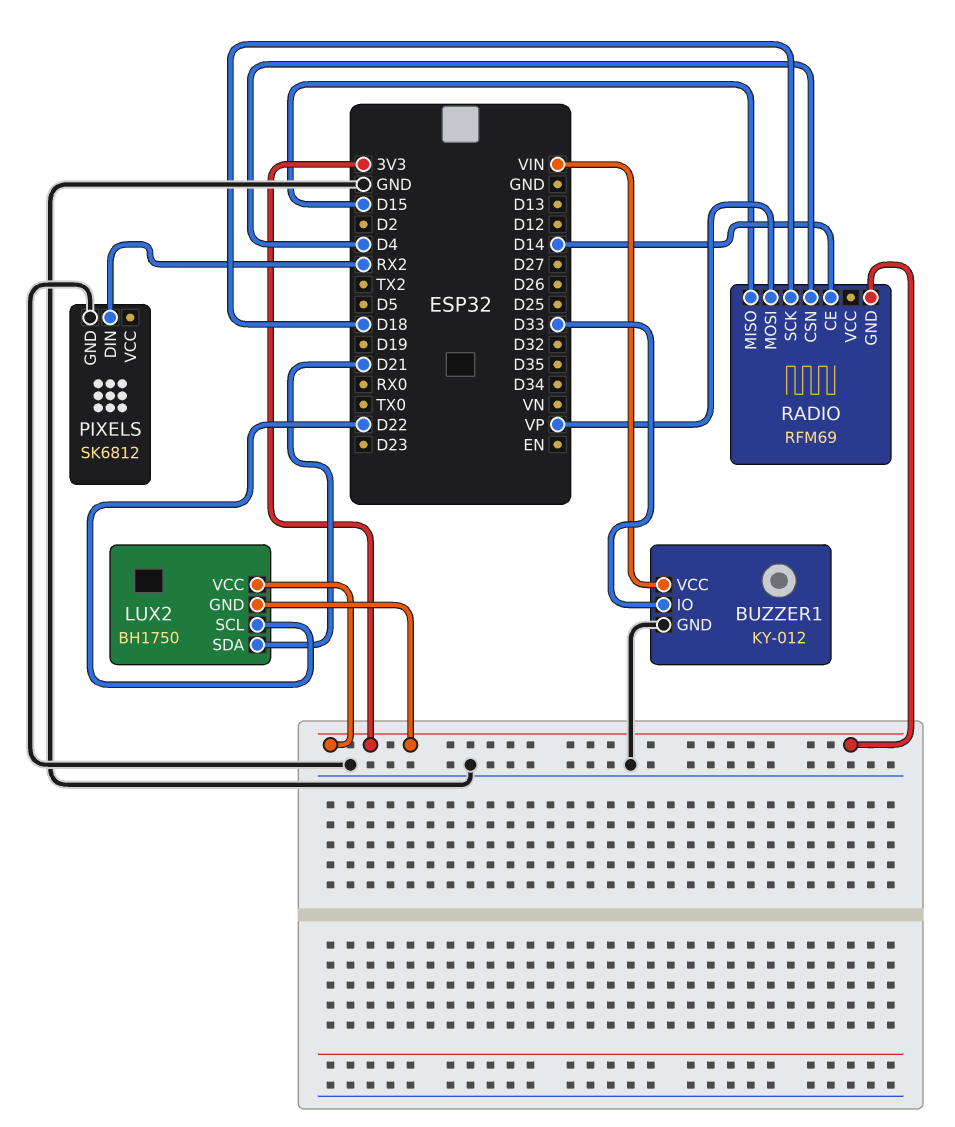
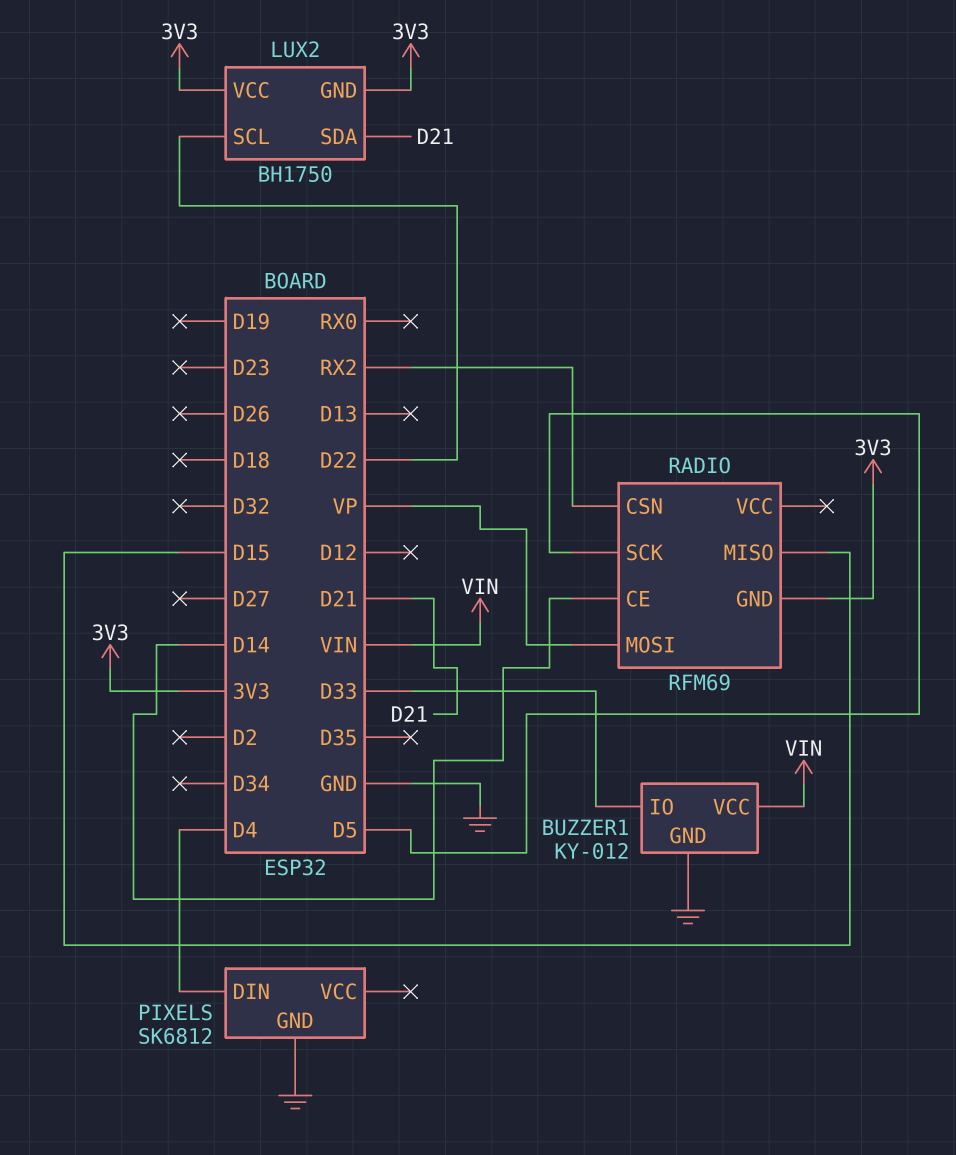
PIXELS pin DIN: RX2 -> D4
RADIO pin CSN: D4 -> RX2
RADIO pin SCK: D18 -> D5

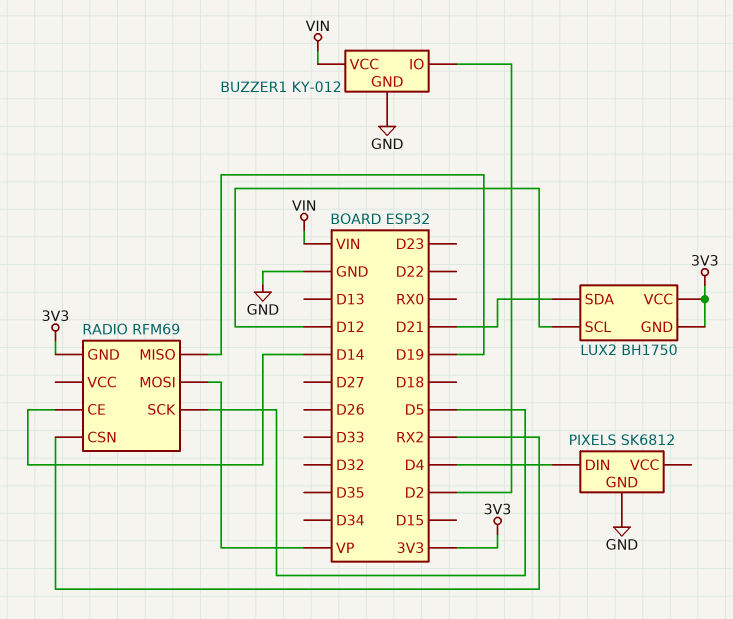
BUZZER1 pin IO: D33 -> D2
LUX2 pin SCL: D22 -> D12
RADIO pin MISO: D15 -> D19

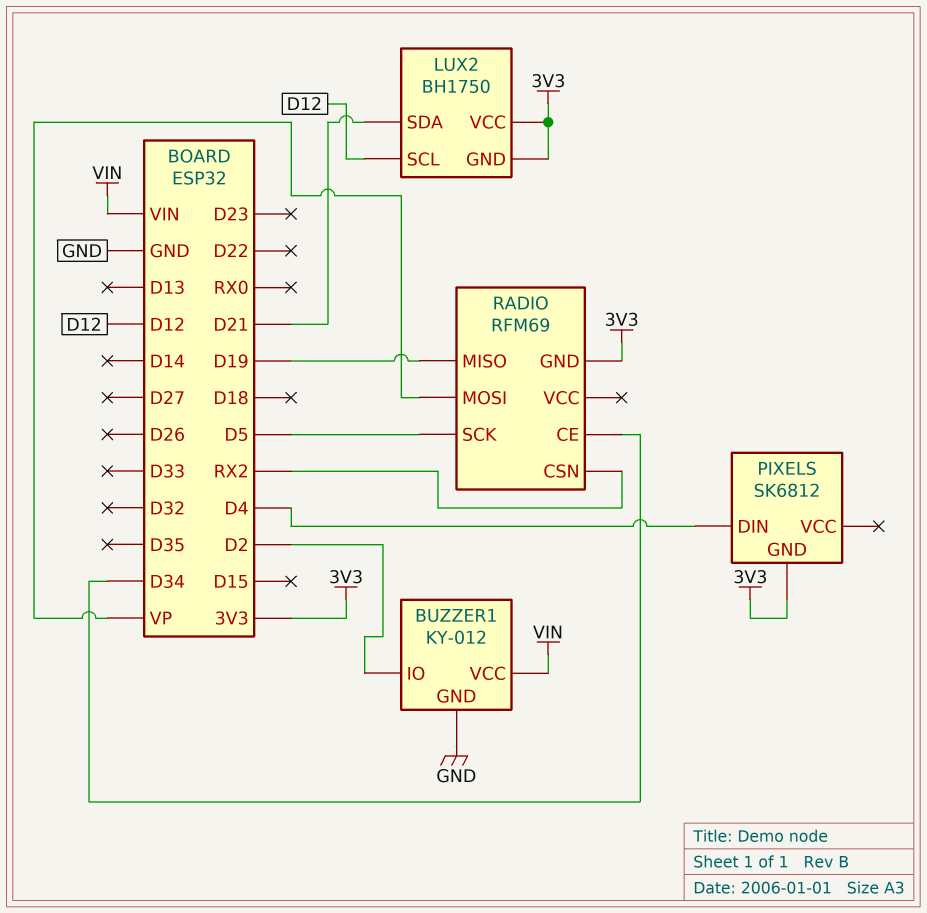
PIXELS pin GND: GND -> 3V3
RADIO pin CE: D14 -> D34

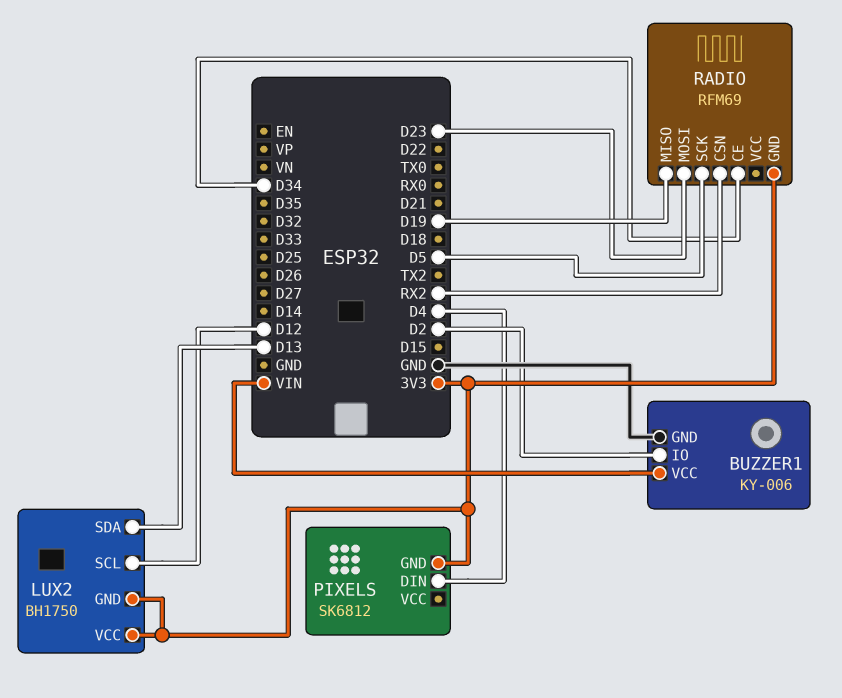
BUZZER1: KY-012 -> KY-006
LUX2 pin SDA: D21 -> D13
RADIO pin MOSI: VP -> D23

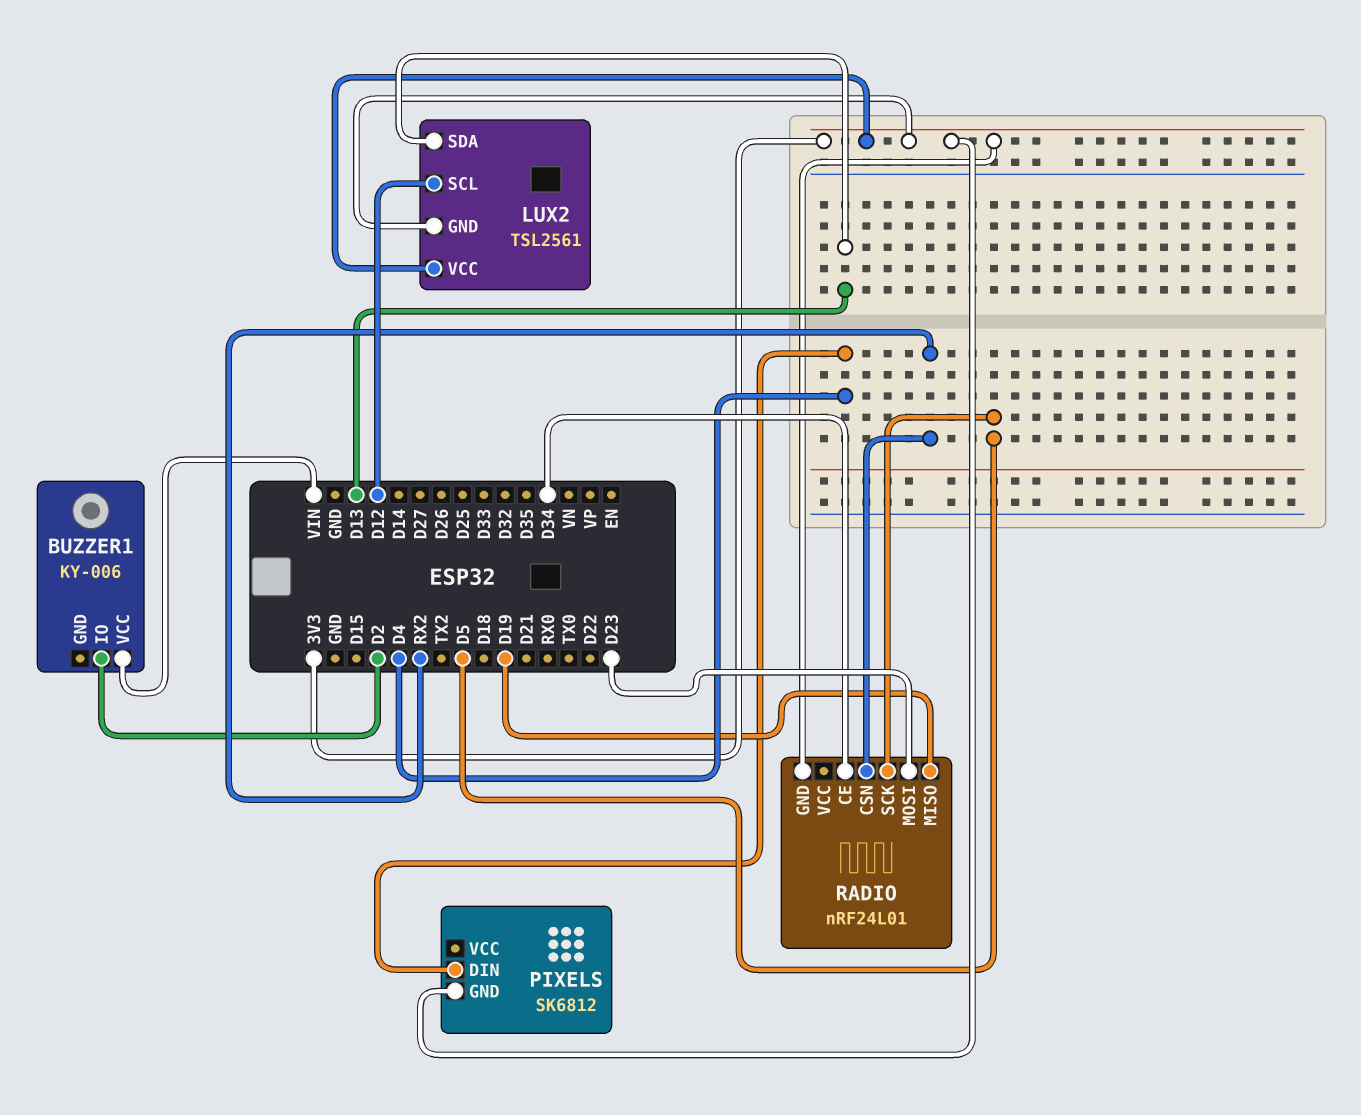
BUZZER1 pin GND: GND -> none
LUX2: BH1750 -> TSL2561
RADIO: RFM69 -> nRF24L01

